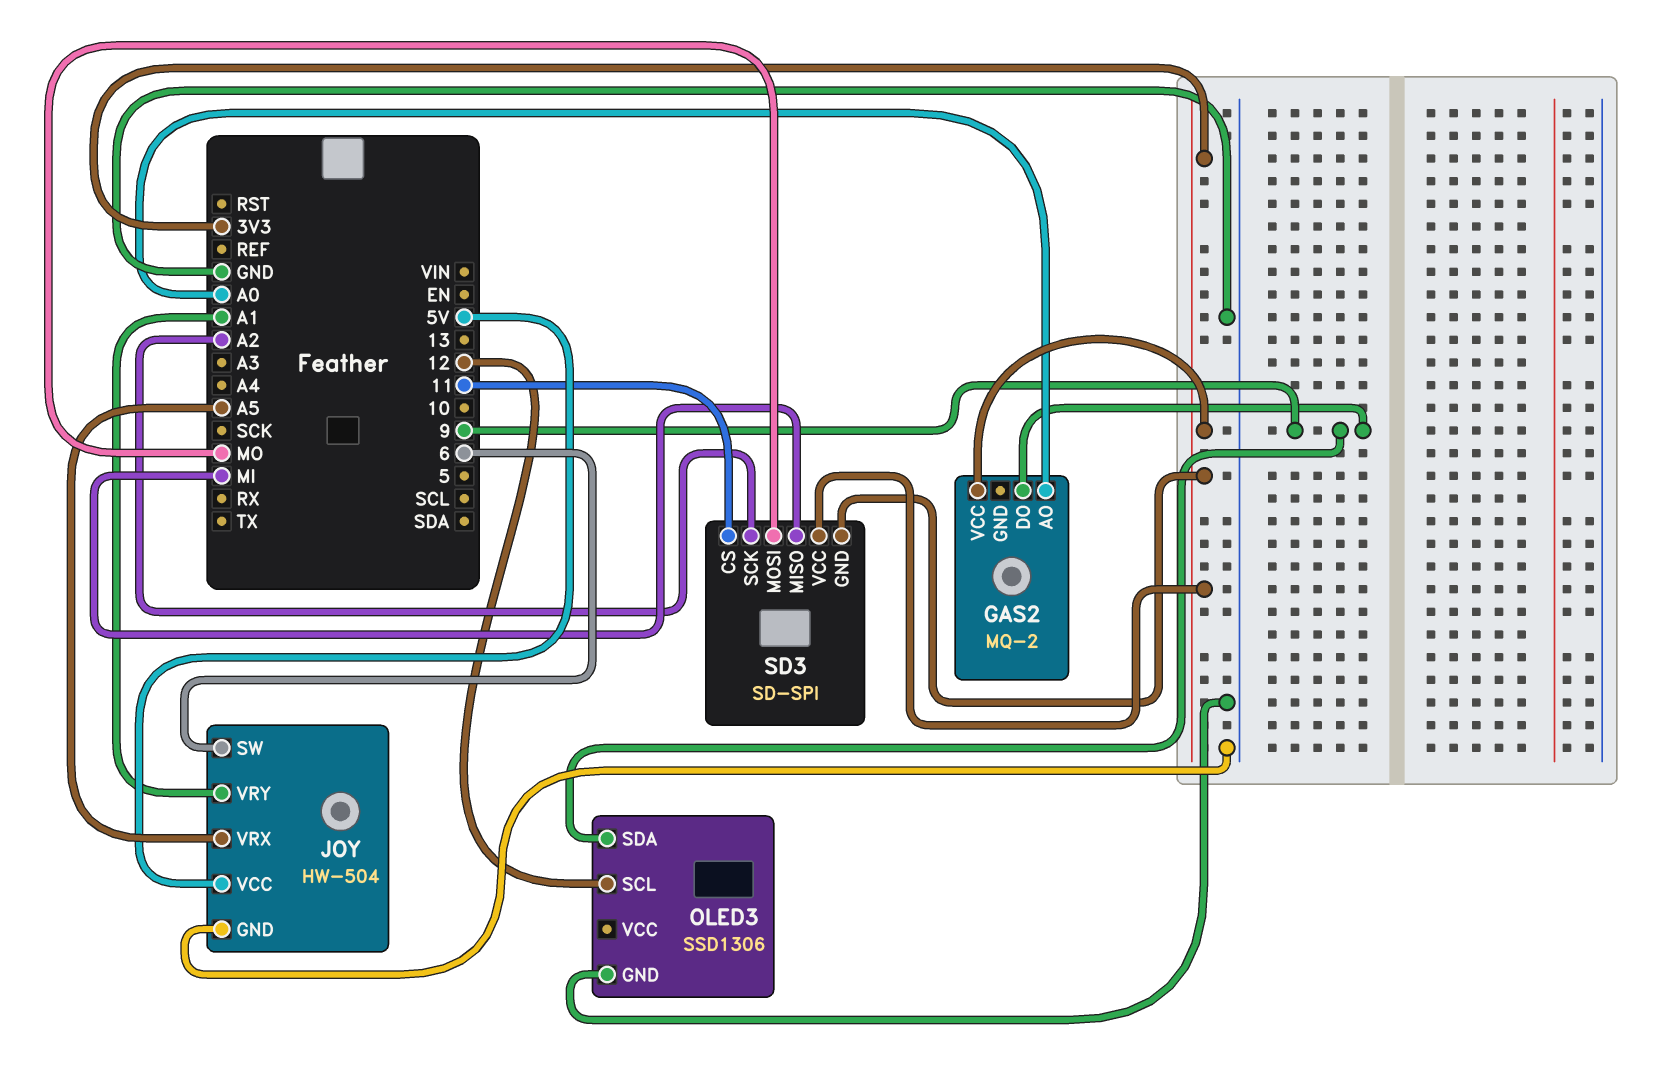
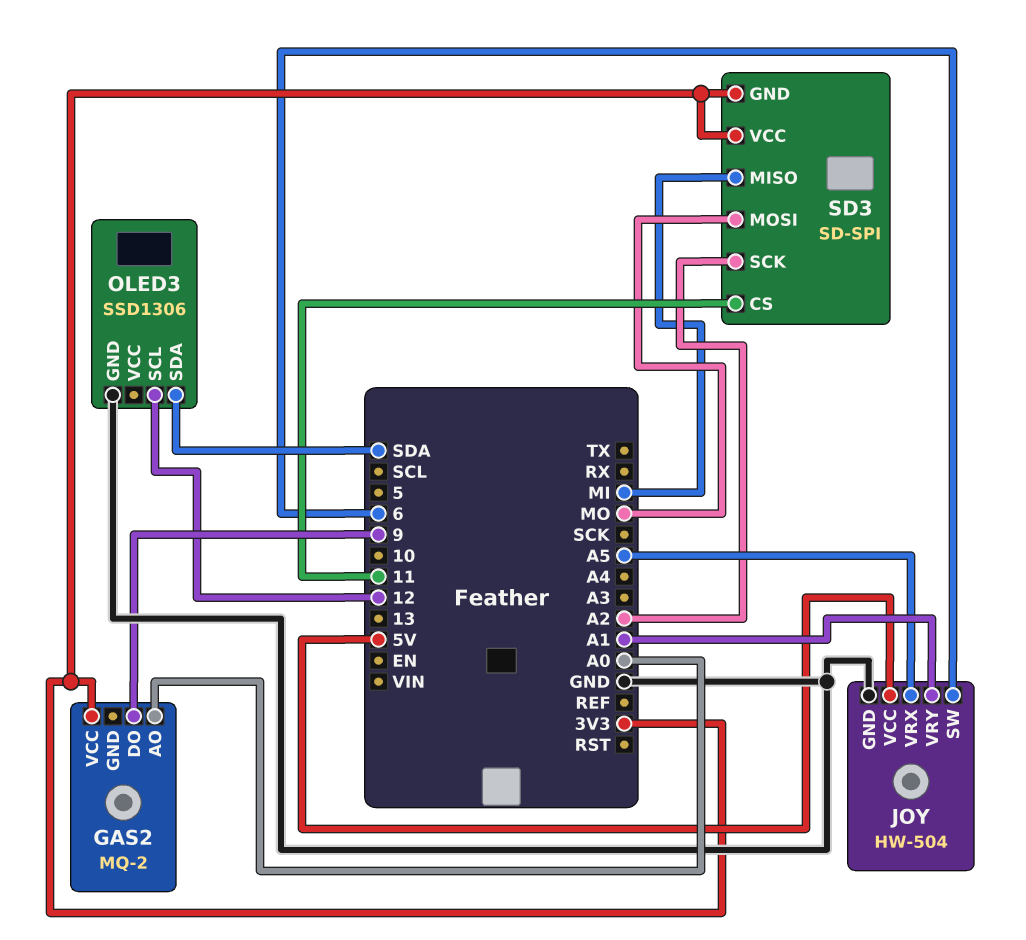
OLED3 pin SDA: 9 -> SDA

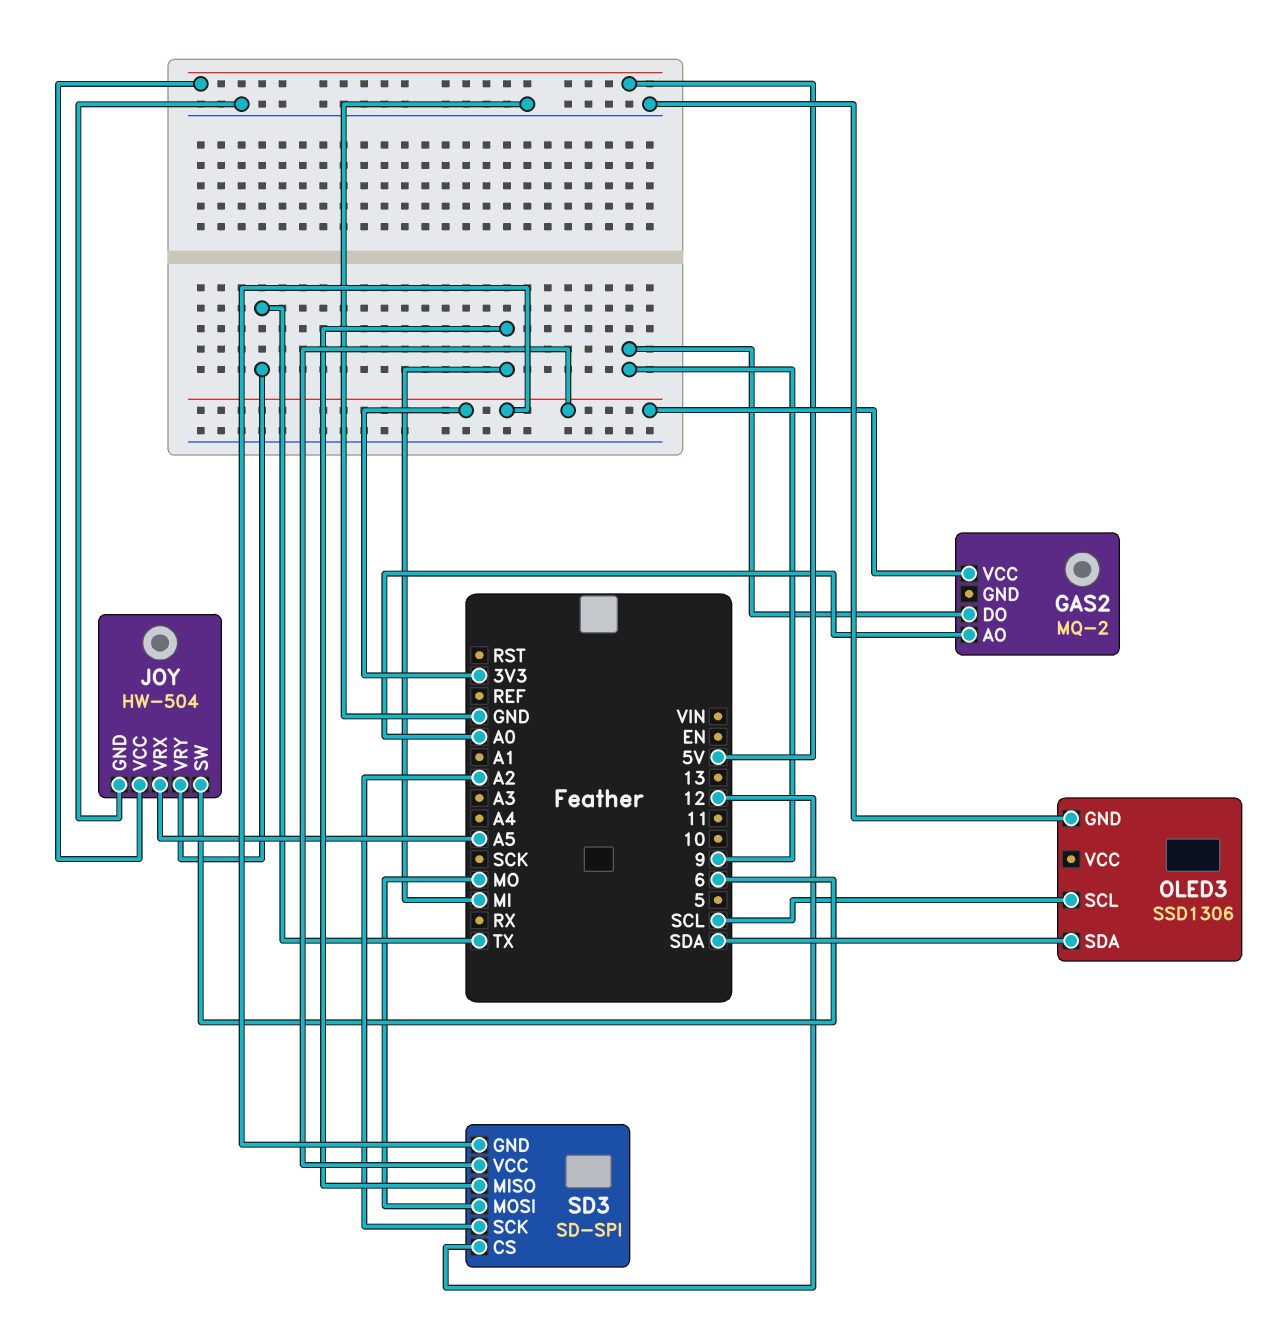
JOY pin VRY: A1 -> TX
OLED3 pin SCL: 12 -> SCL
SD3 pin CS: 11 -> 12

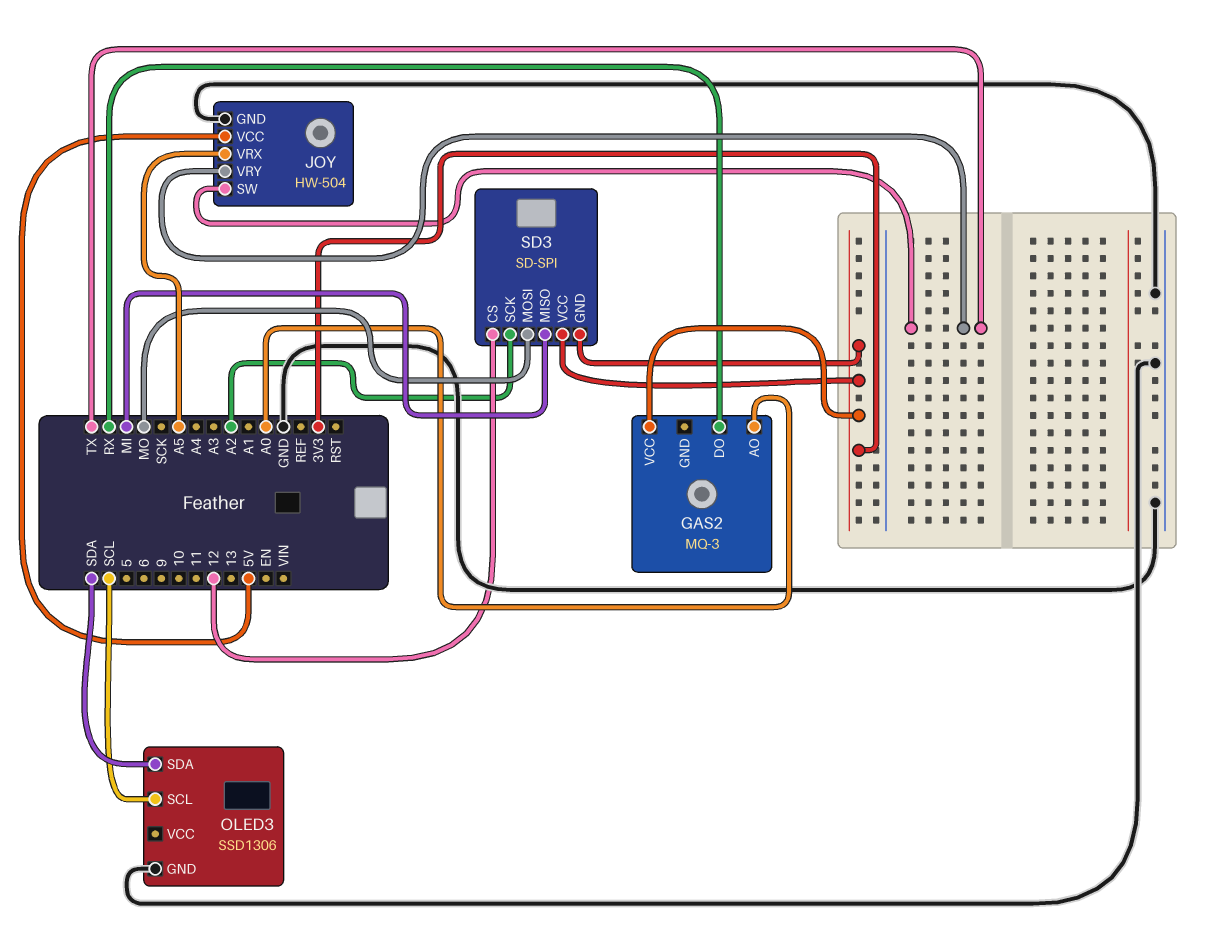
GAS2: MQ-2 -> MQ-3
GAS2 pin DO: 9 -> RX
JOY pin SW: 6 -> TX

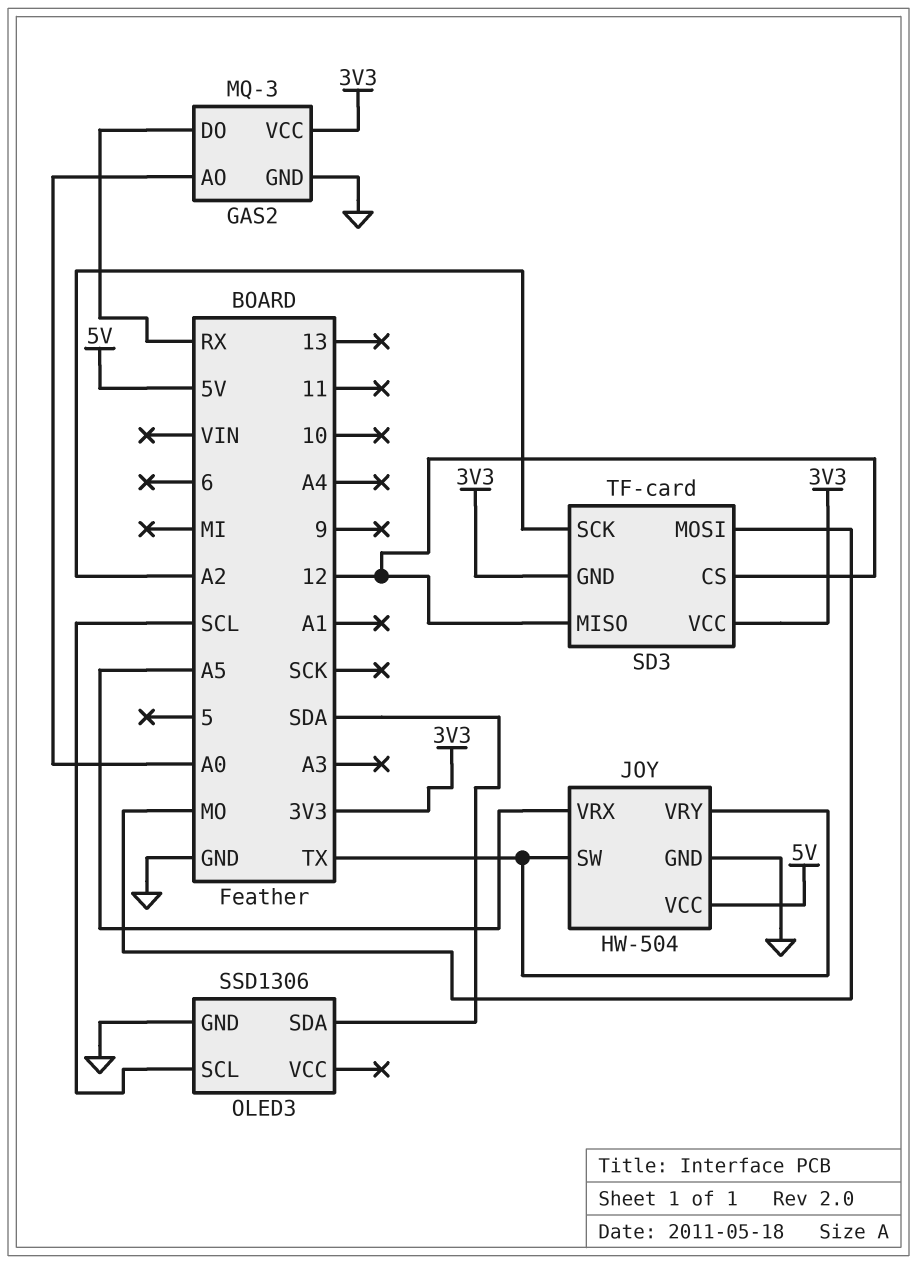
GAS2 pin GND: none -> GND
SD3: SD-SPI -> TF-card
SD3 pin MISO: MI -> 12

